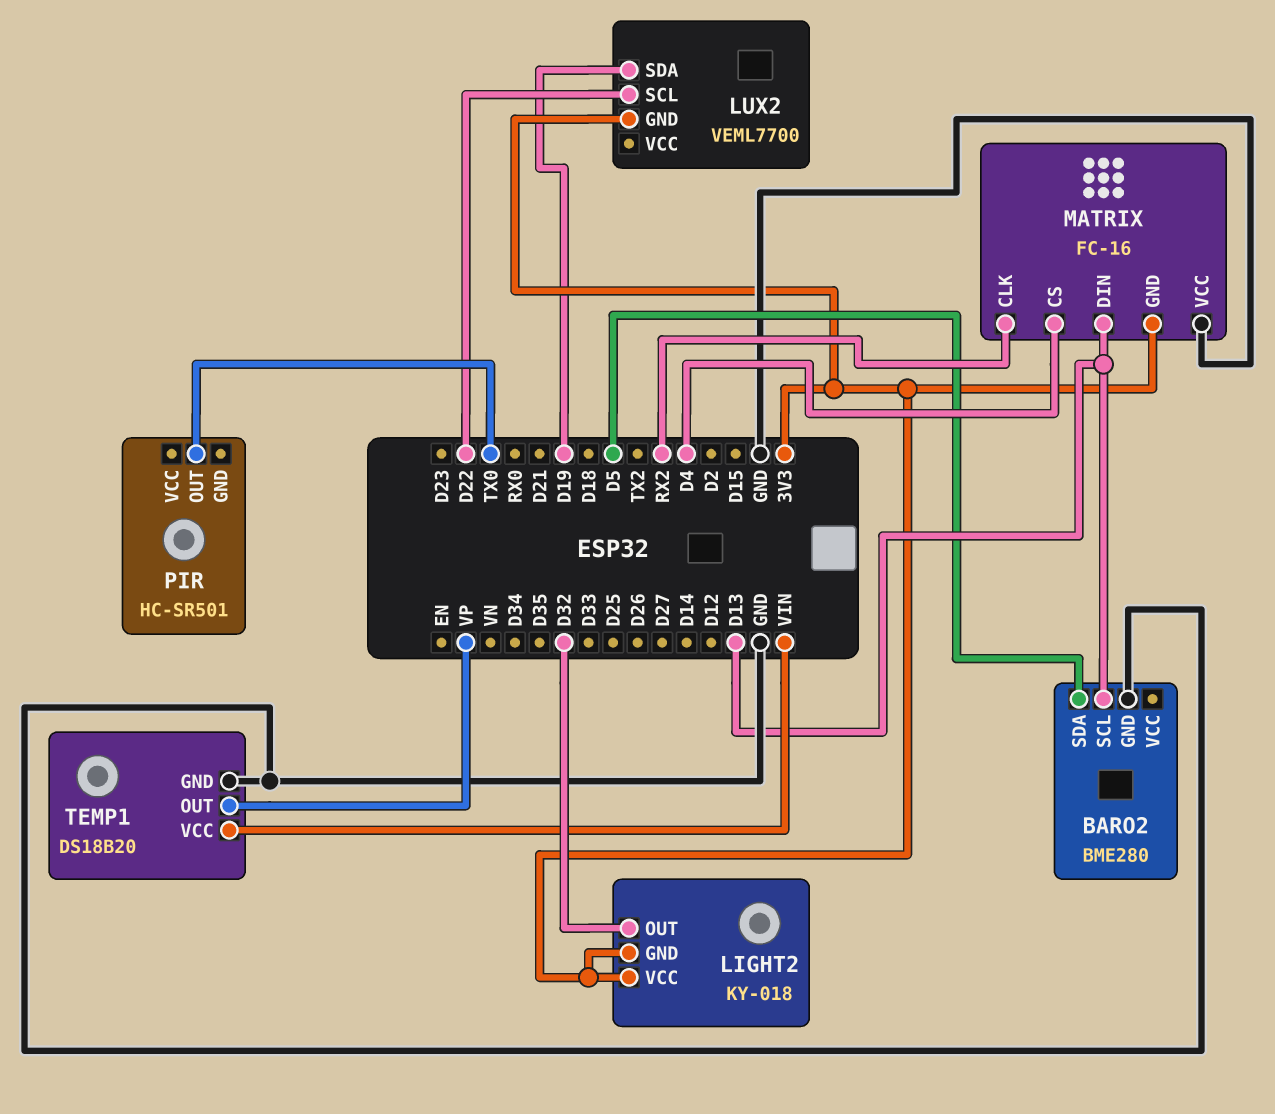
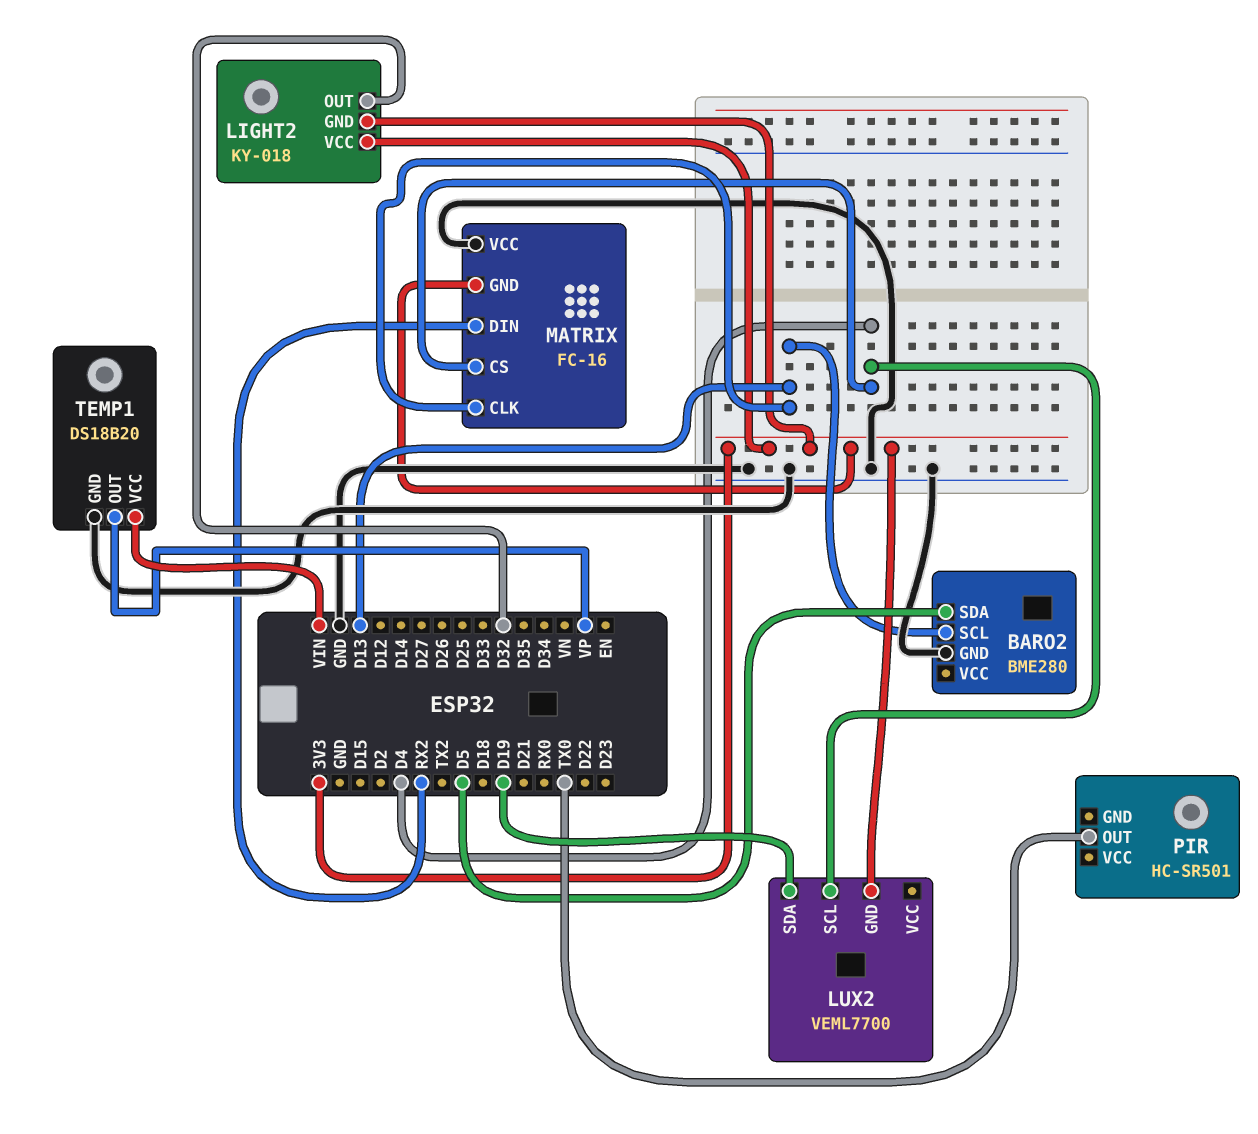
LUX2 pin SCL: D22 -> D4
MATRIX pin CLK: RX2 -> D13
MATRIX pin DIN: D13 -> RX2

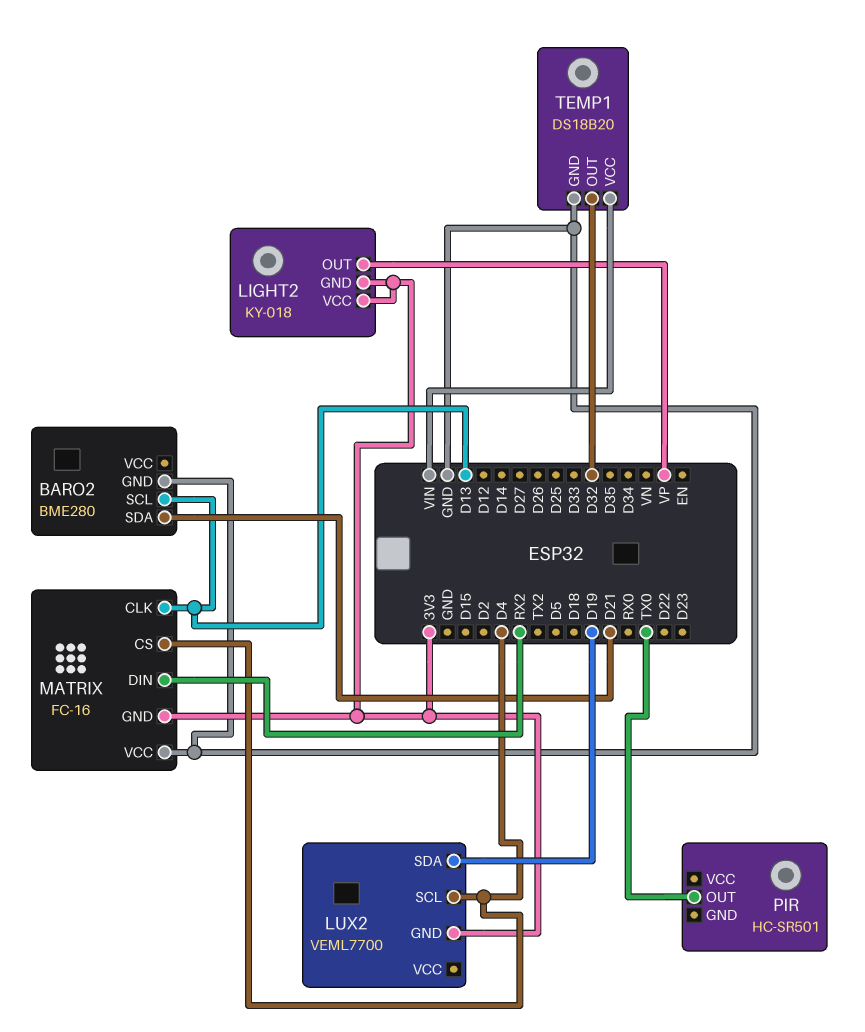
BARO2 pin SDA: D5 -> D21
LIGHT2 pin OUT: D32 -> VP
TEMP1 pin OUT: VP -> D32

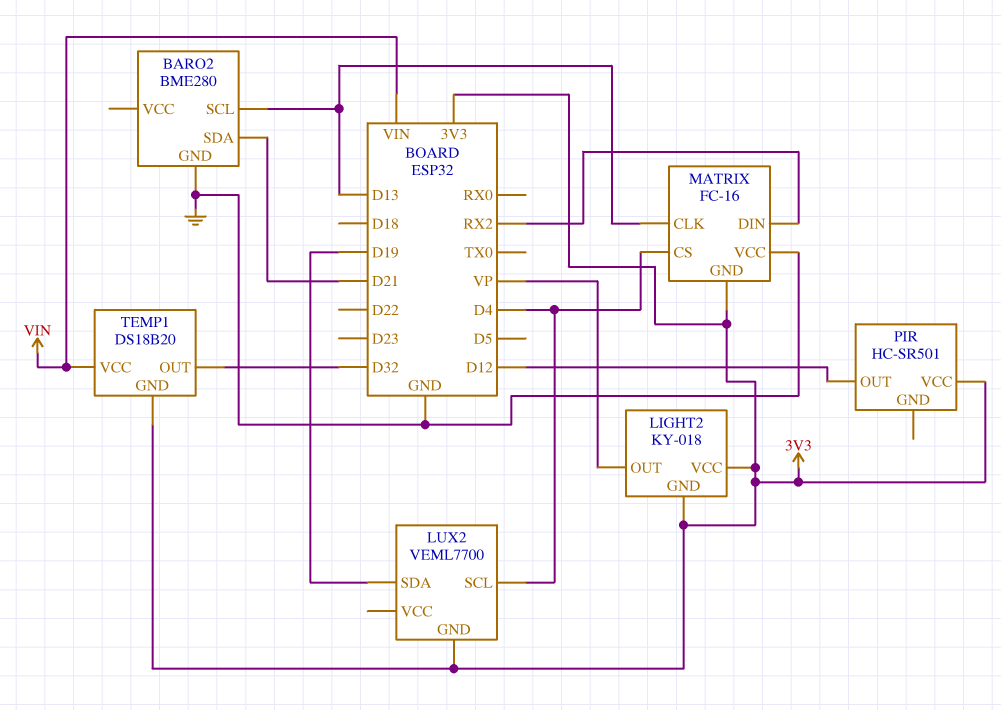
PIR pin OUT: TX0 -> D12
PIR pin VCC: none -> 3V3
TEMP1 pin GND: GND -> 3V3

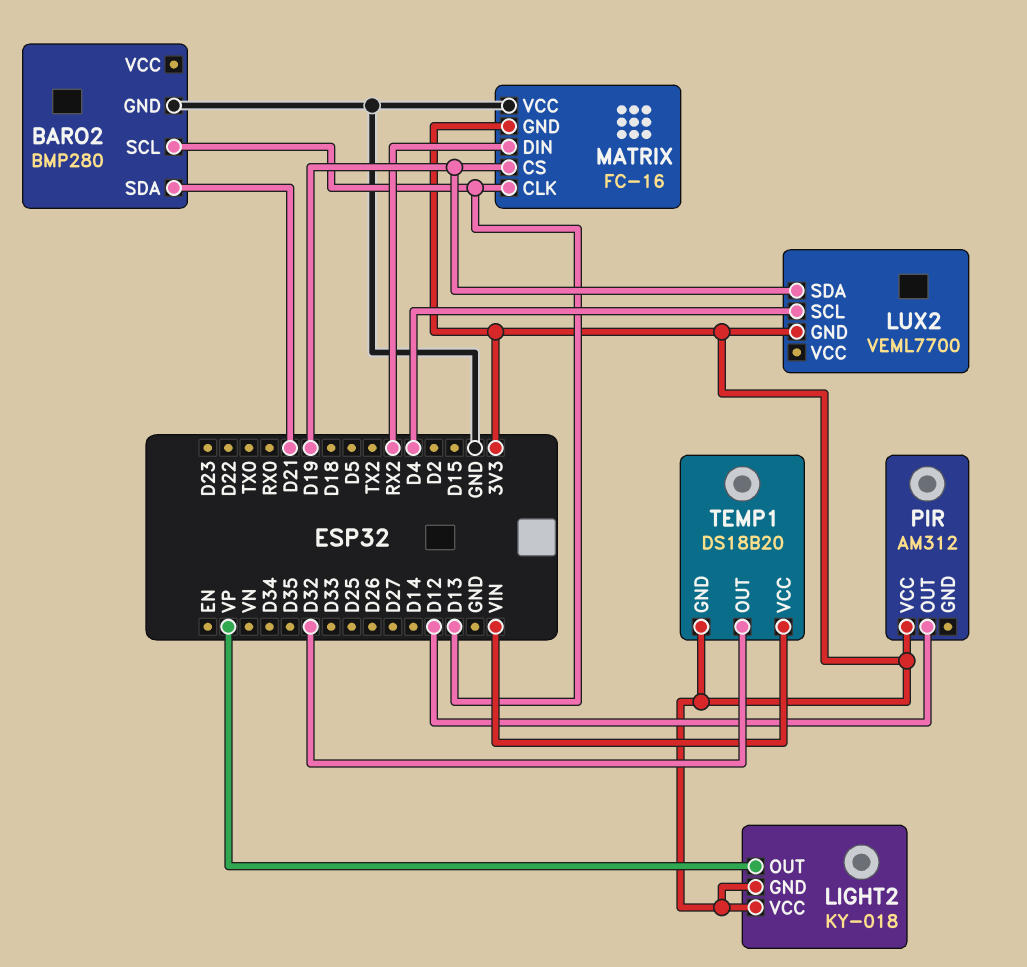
BARO2: BME280 -> BMP280
MATRIX pin CS: D4 -> D19
PIR: HC-SR501 -> AM312

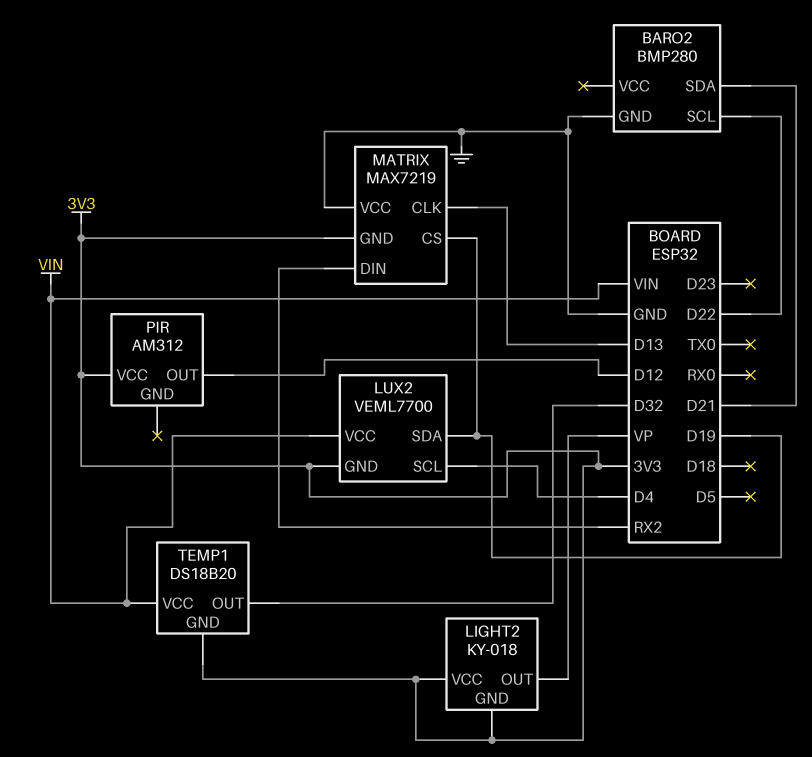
BARO2 pin SCL: D13 -> D22
LUX2 pin VCC: none -> VIN
MATRIX: FC-16 -> MAX7219

